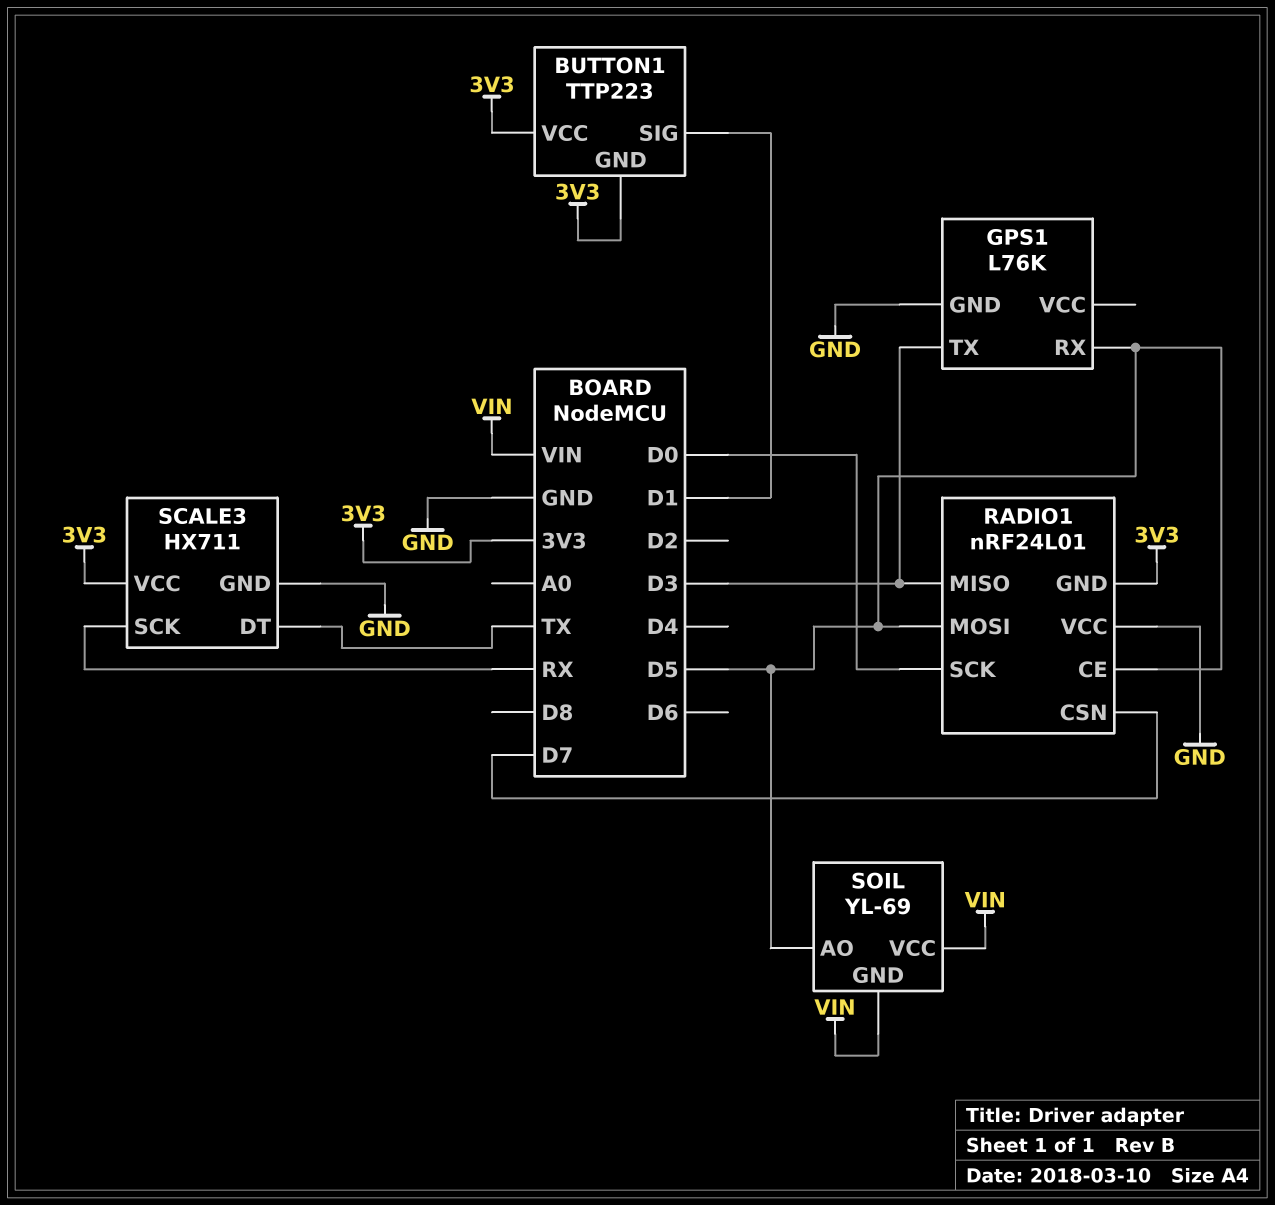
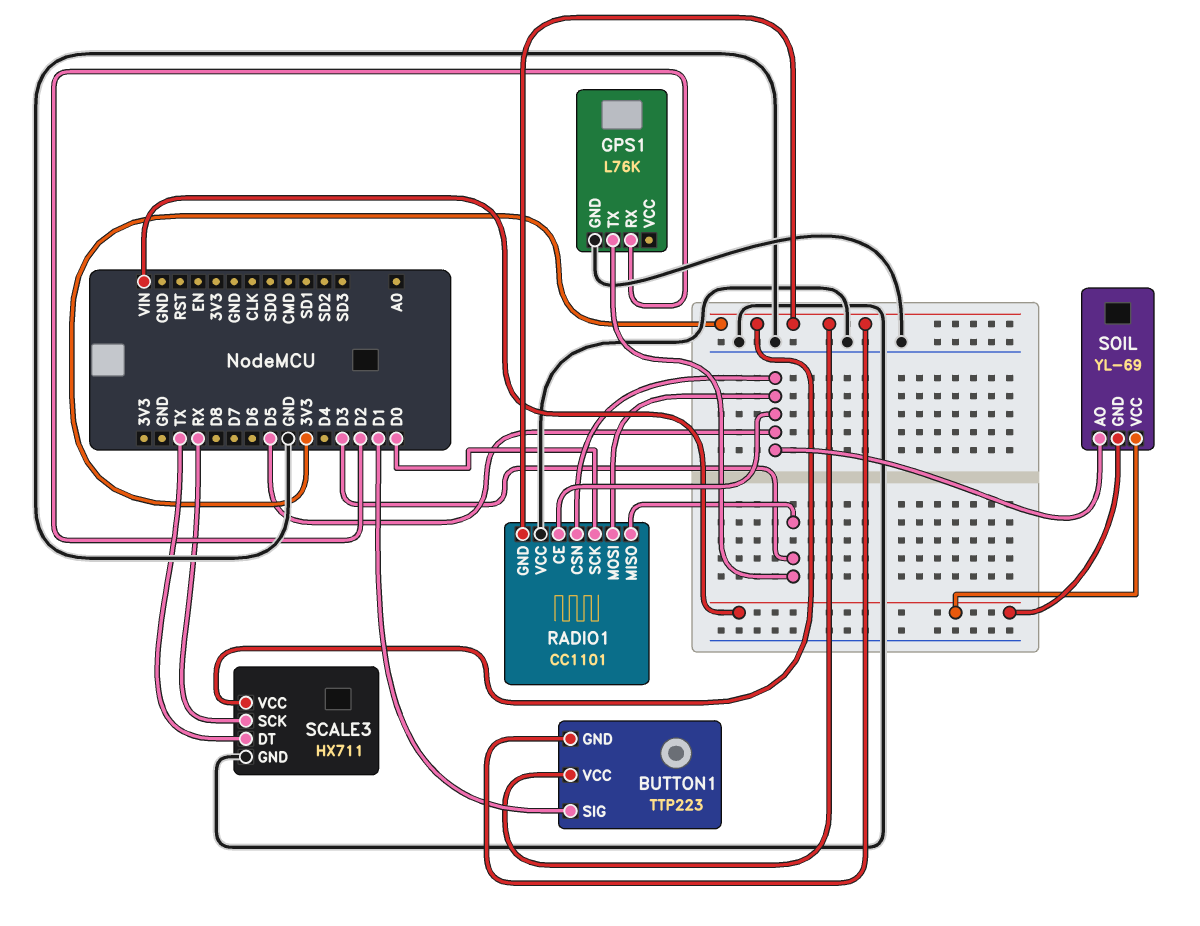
GPS1 pin RX: D5 -> D2
RADIO1: nRF24L01 -> CC1101
RADIO1 pin CSN: D7 -> D5

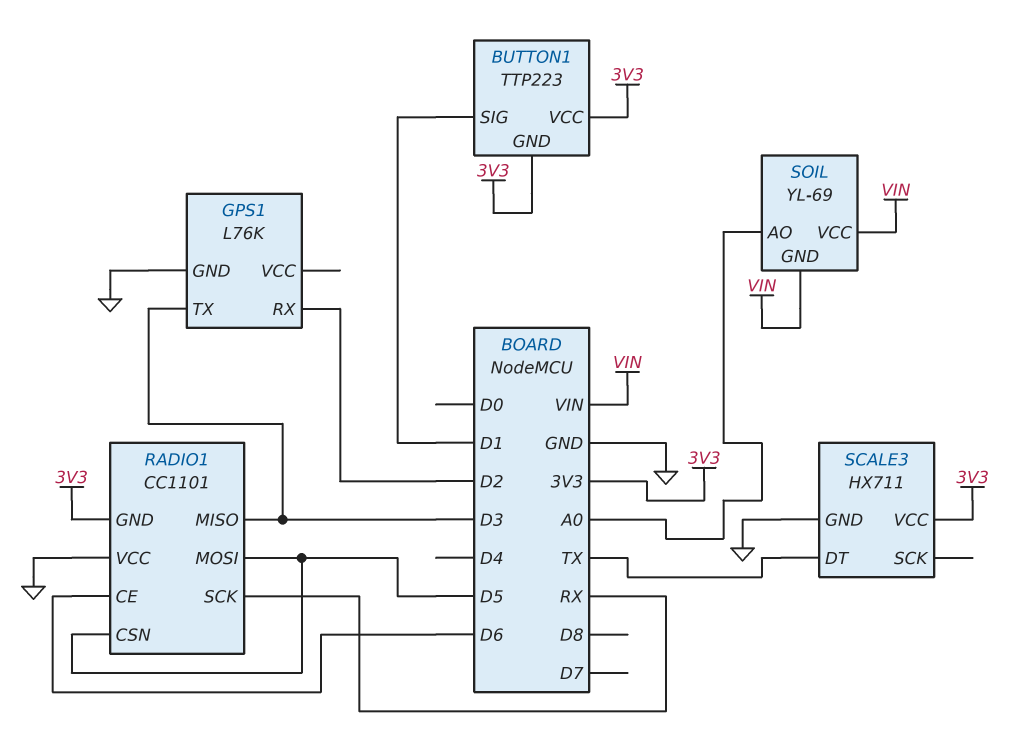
RADIO1 pin CE: D5 -> D6
RADIO1 pin SCK: D0 -> RX
SCALE3 pin SCK: RX -> none
SOIL pin AO: D5 -> A0

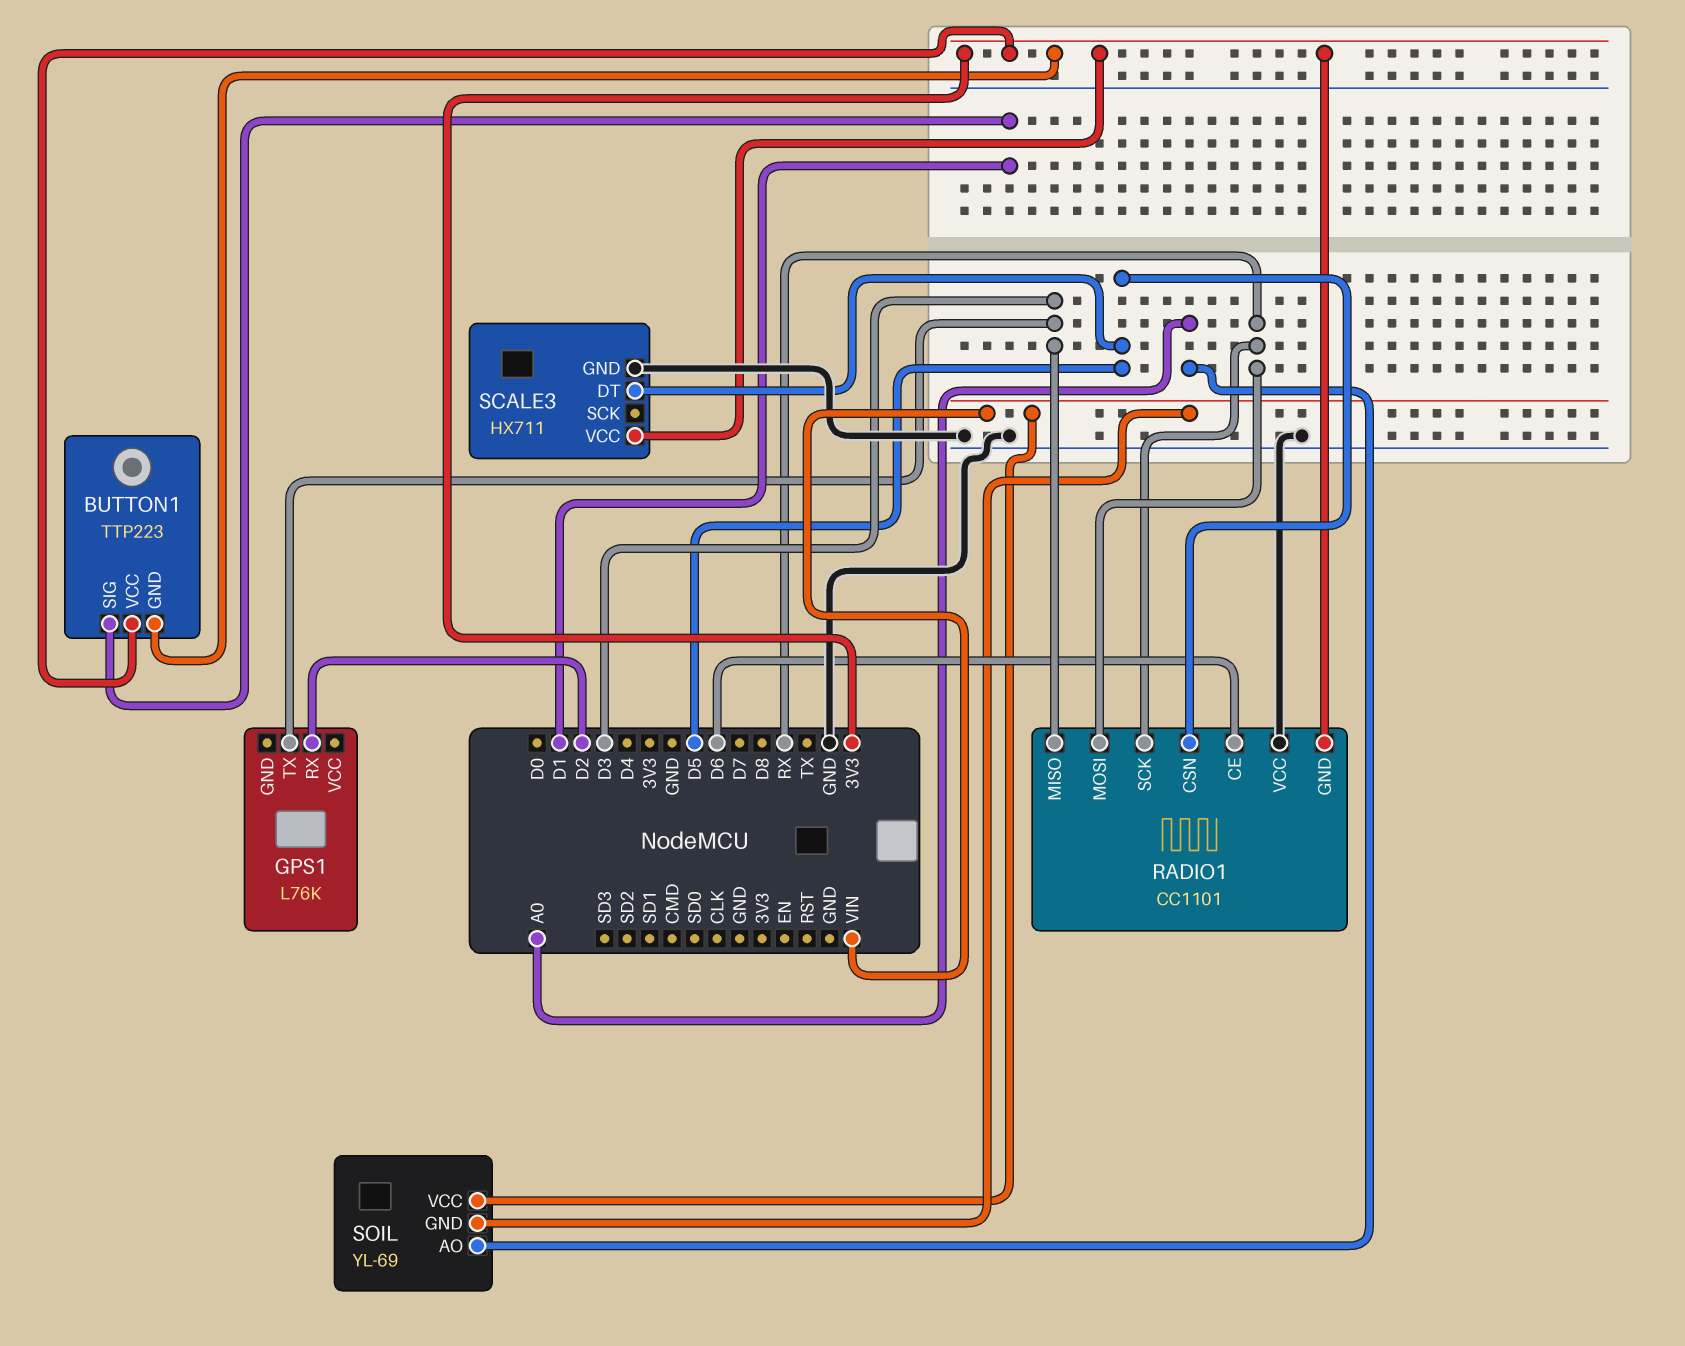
GPS1 pin GND: GND -> none
RADIO1 pin MOSI: D5 -> RX
SCALE3 pin DT: TX -> D5

